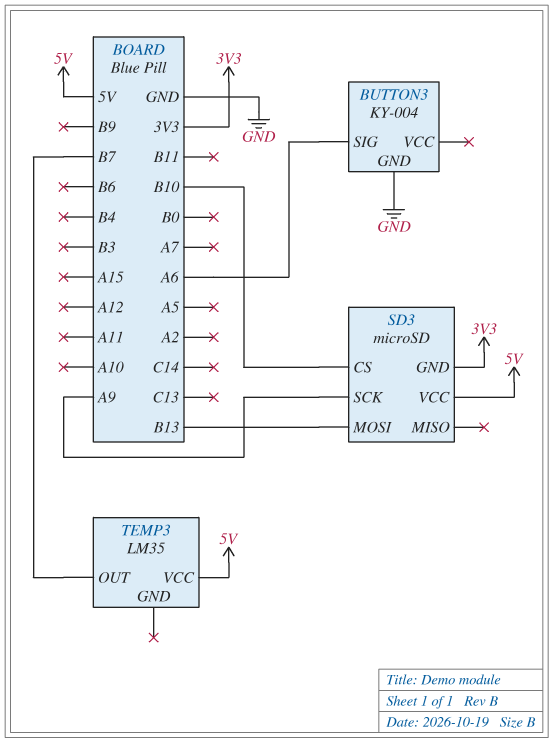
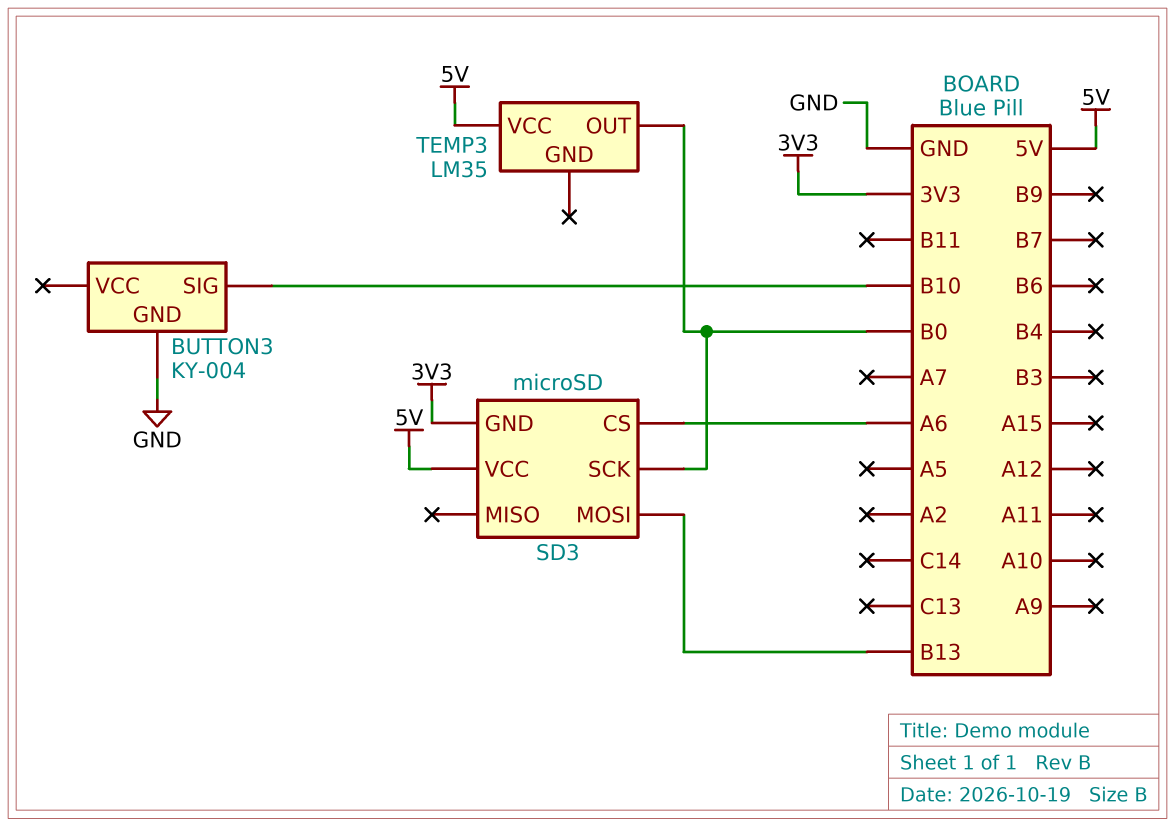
BUTTON3 pin SIG: A6 -> B10
SD3 pin CS: B10 -> A6
SD3 pin SCK: A9 -> B0
TEMP3 pin OUT: B7 -> B0

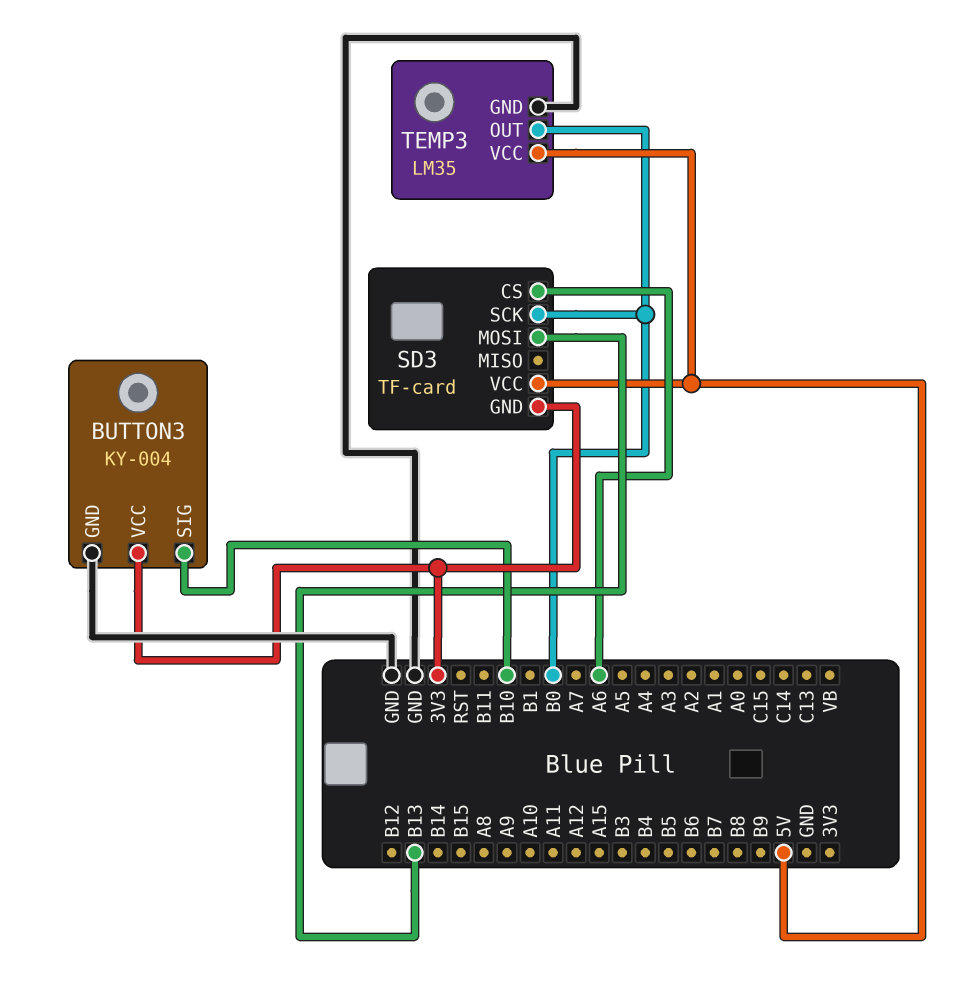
BUTTON3 pin VCC: none -> 3V3
SD3: microSD -> TF-card
TEMP3 pin GND: none -> GND

